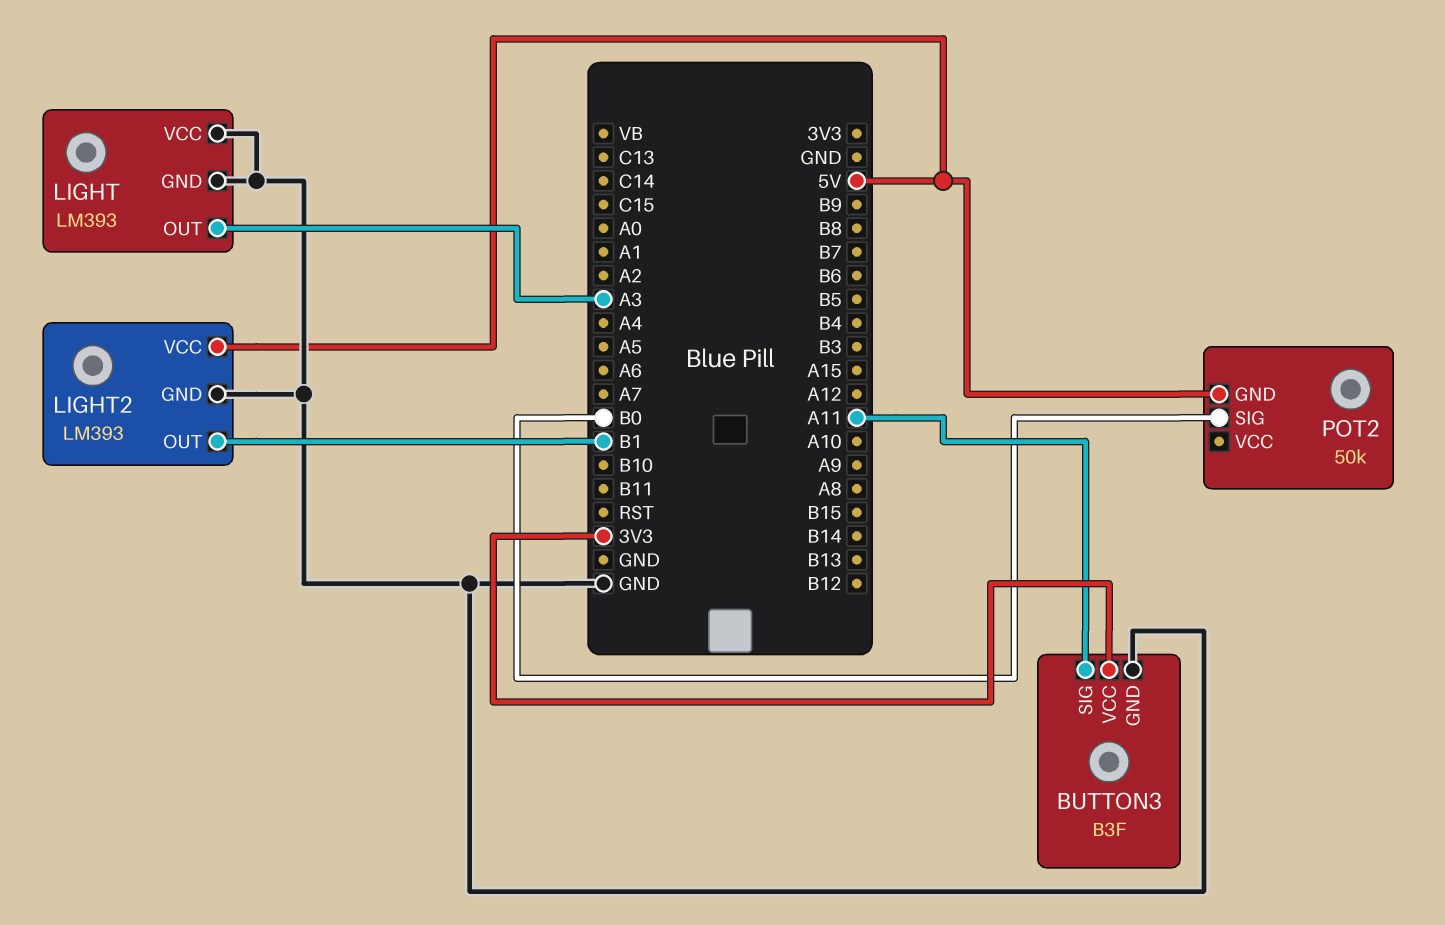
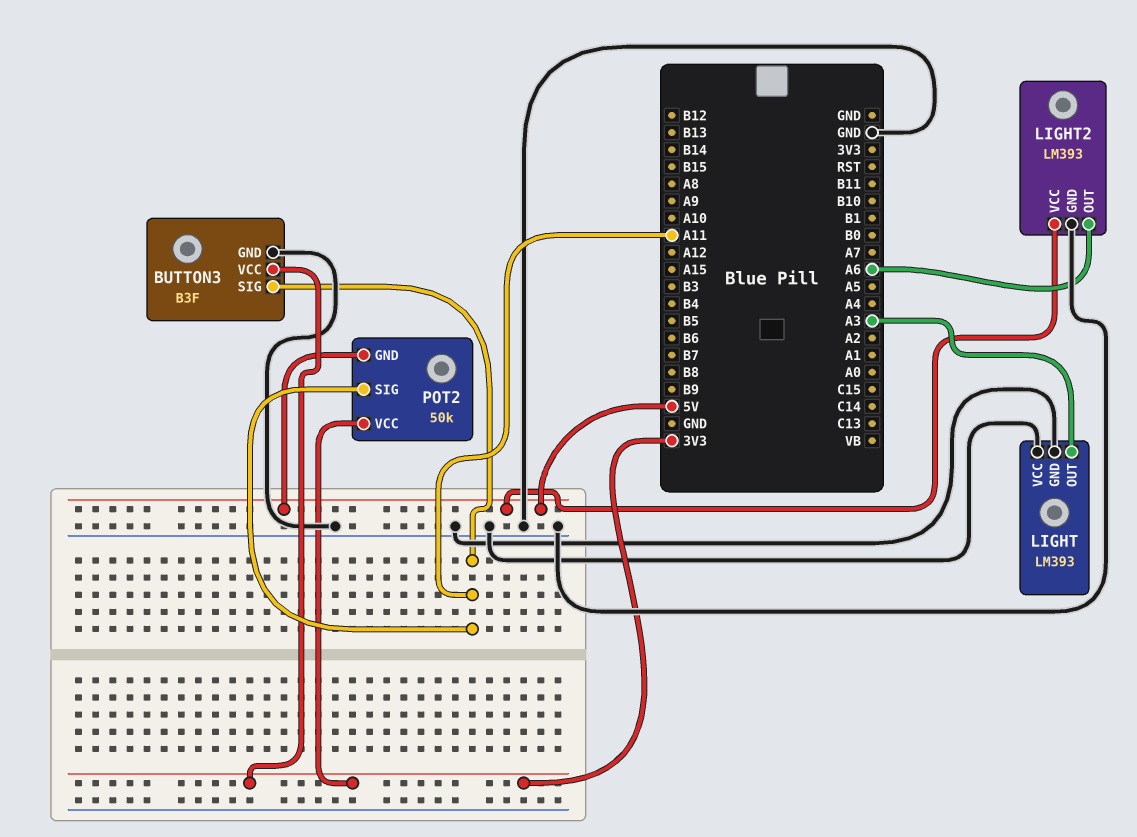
LIGHT2 pin OUT: B1 -> A6
POT2 pin SIG: B0 -> A11
POT2 pin VCC: none -> 3V3

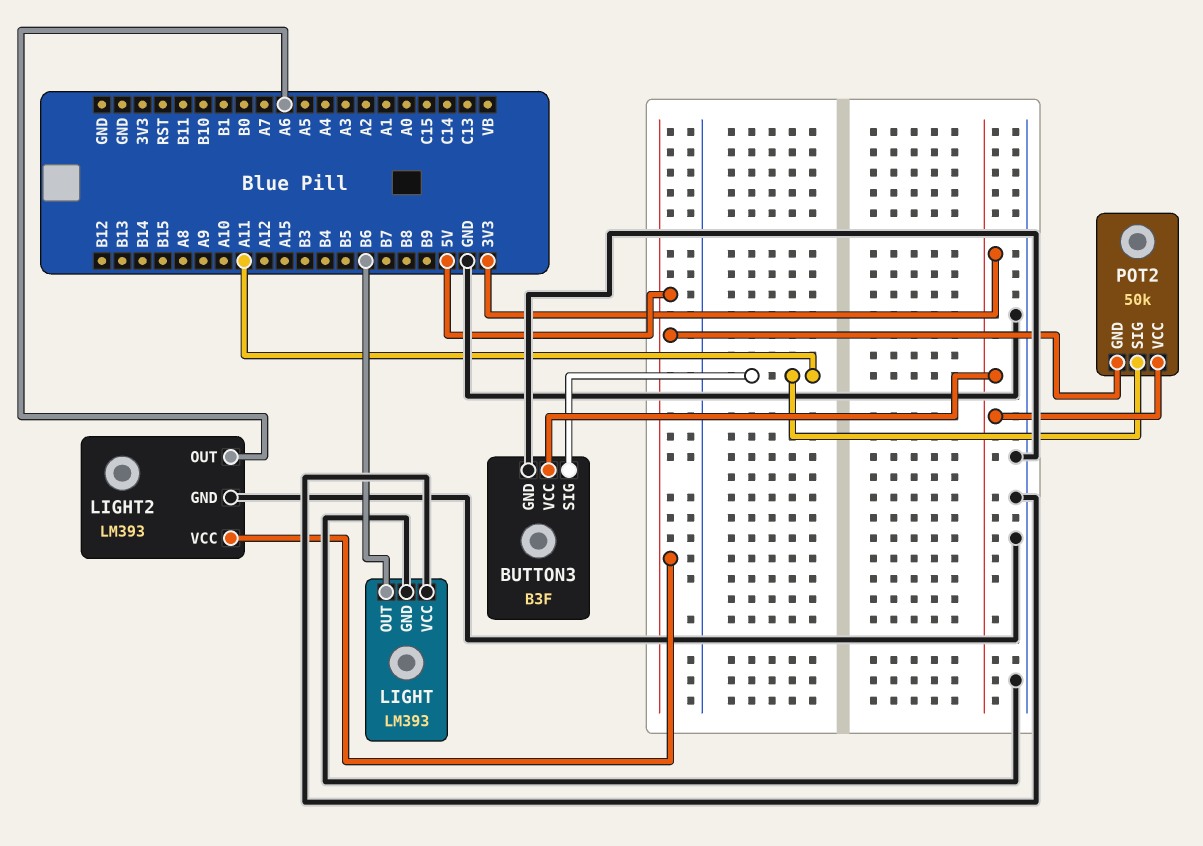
LIGHT pin OUT: A3 -> B6

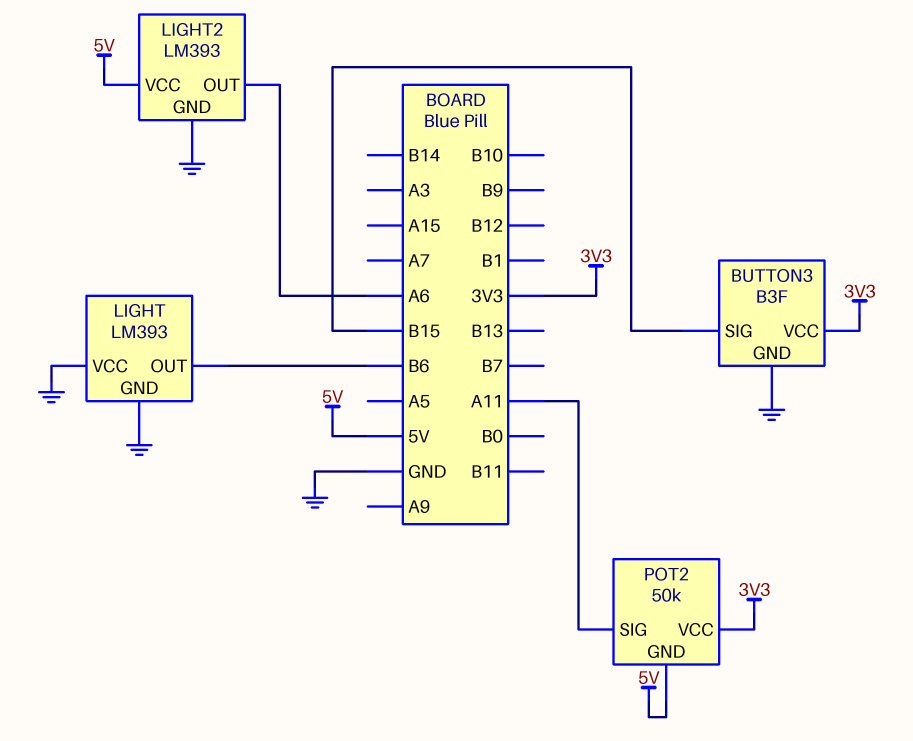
BUTTON3 pin SIG: A11 -> B15

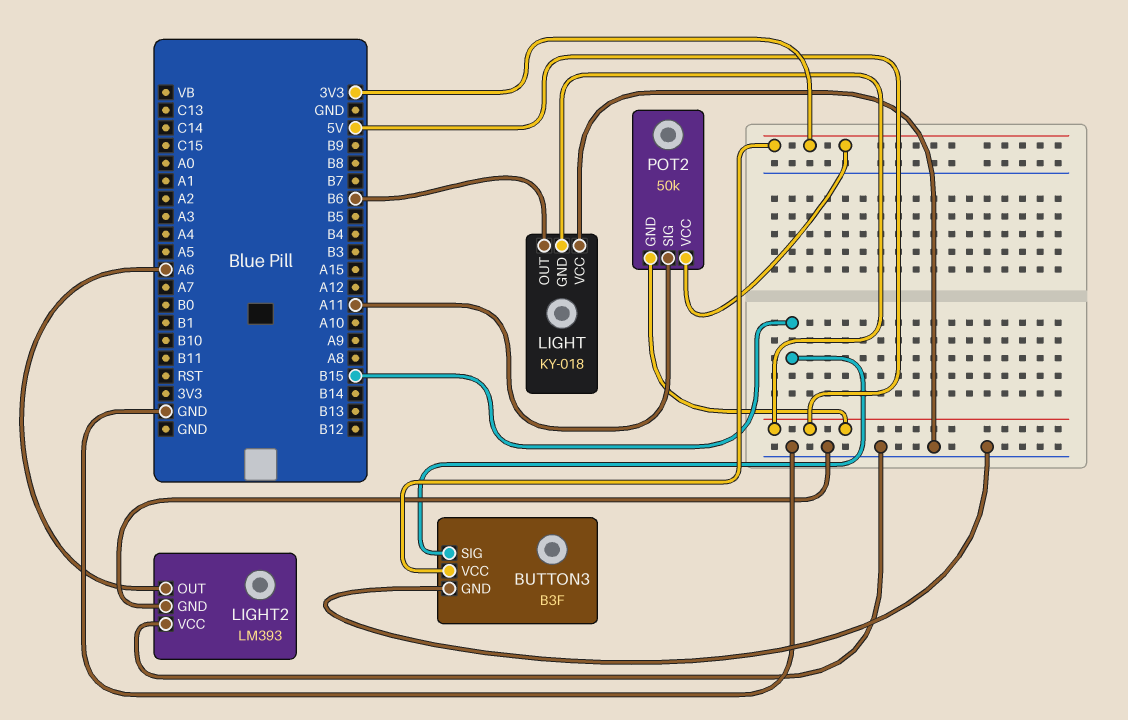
LIGHT: LM393 -> KY-018
LIGHT pin GND: GND -> 5V
LIGHT2 pin VCC: 5V -> GND

